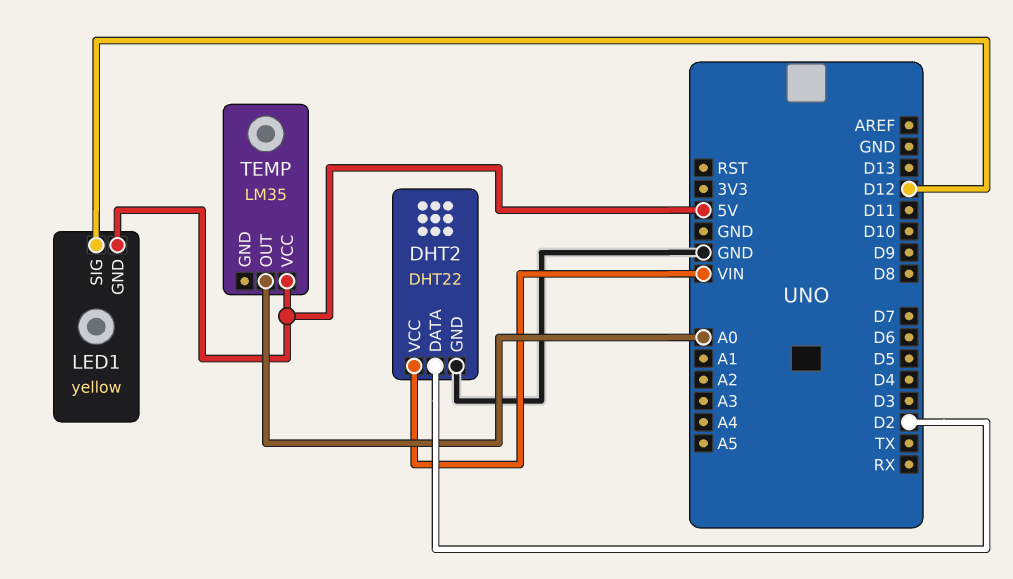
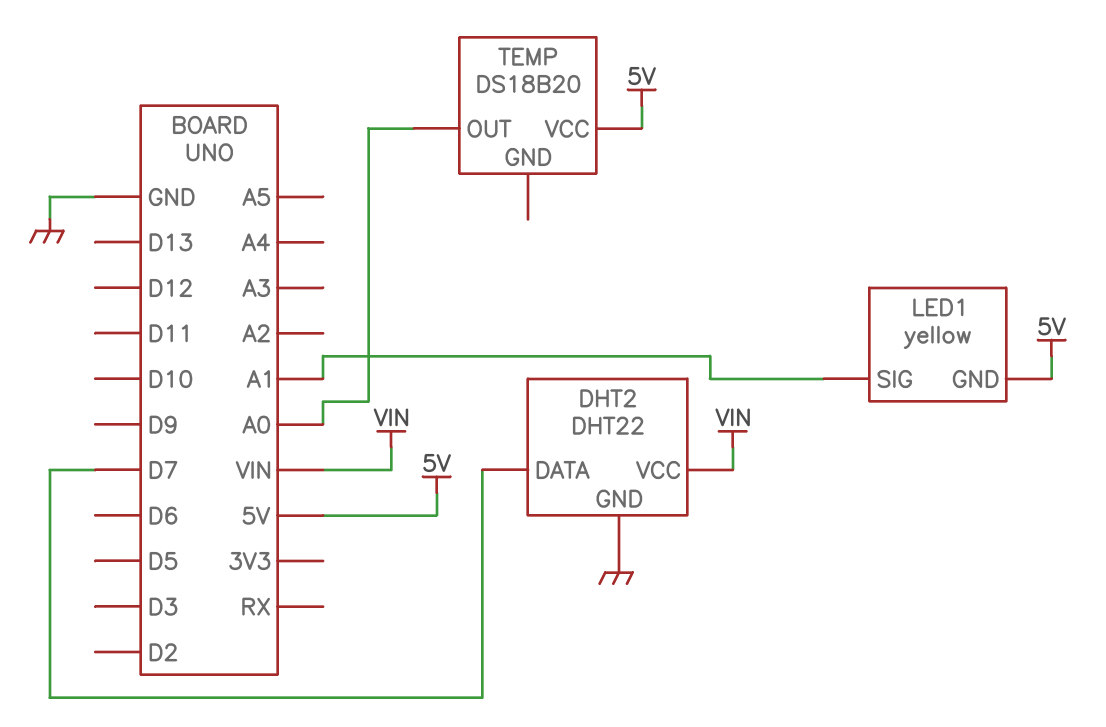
DHT2 pin DATA: D2 -> D7
LED1 pin SIG: D12 -> A1
TEMP: LM35 -> DS18B20

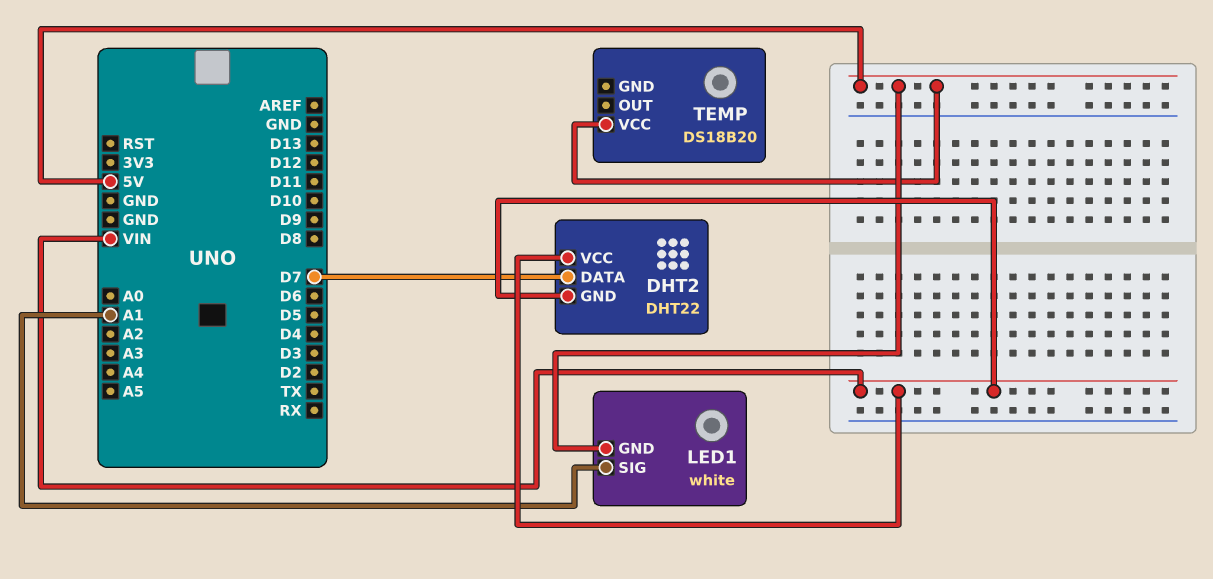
DHT2 pin GND: GND -> VIN
LED1: yellow -> white
TEMP pin OUT: A0 -> none

